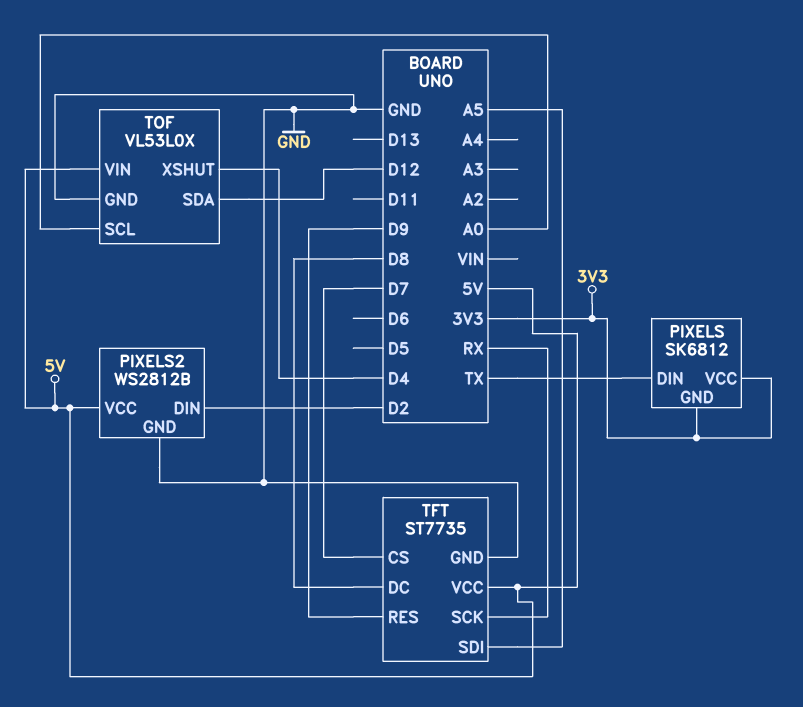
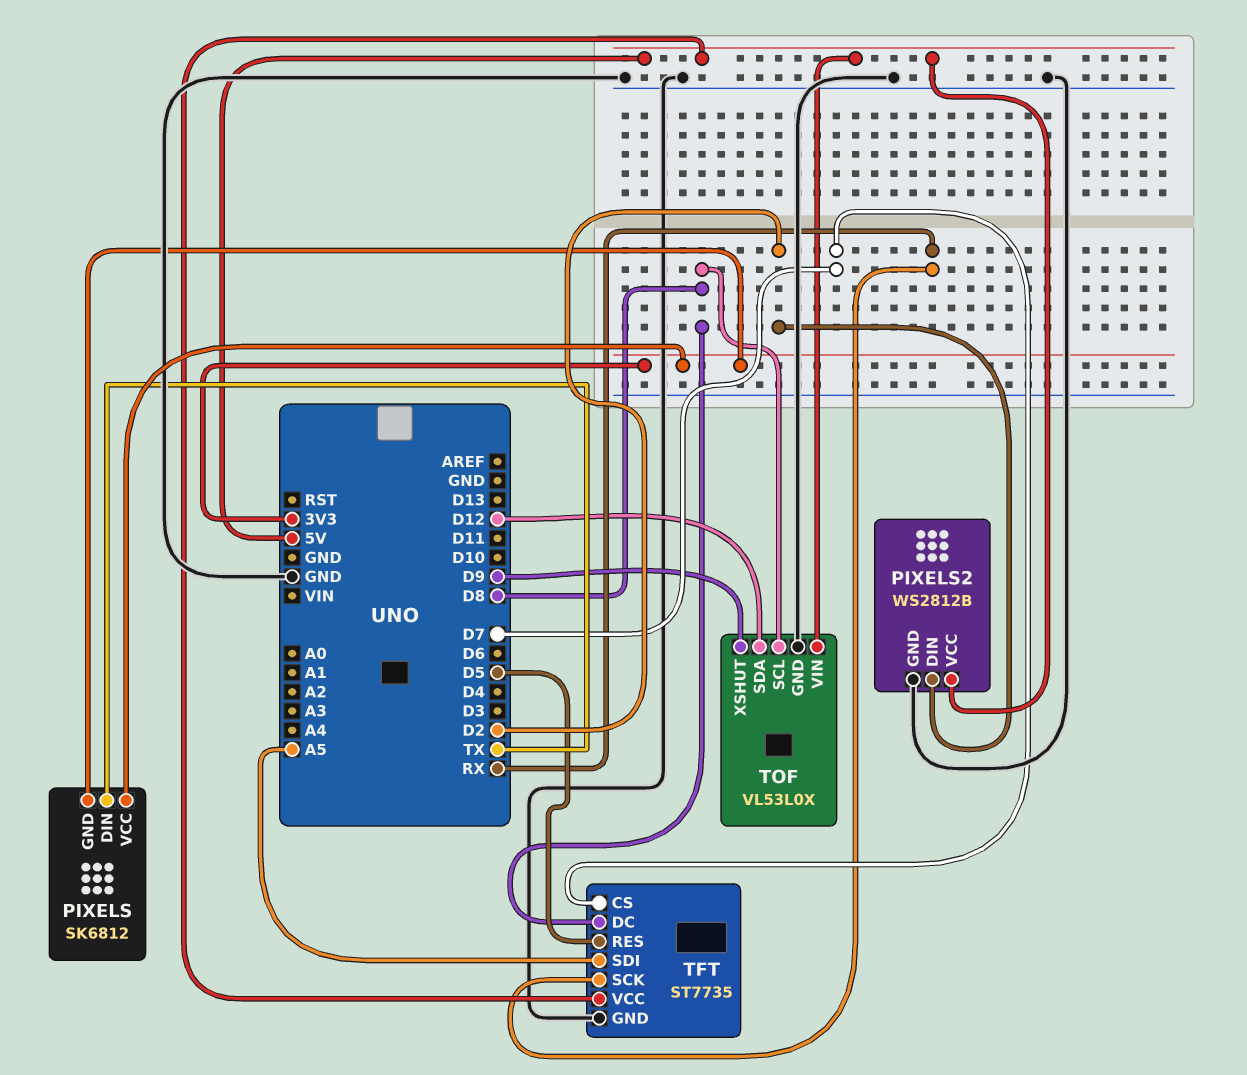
TFT pin RES: D9 -> D5
TOF pin SCL: A0 -> D8
TOF pin XSHUT: D4 -> D9

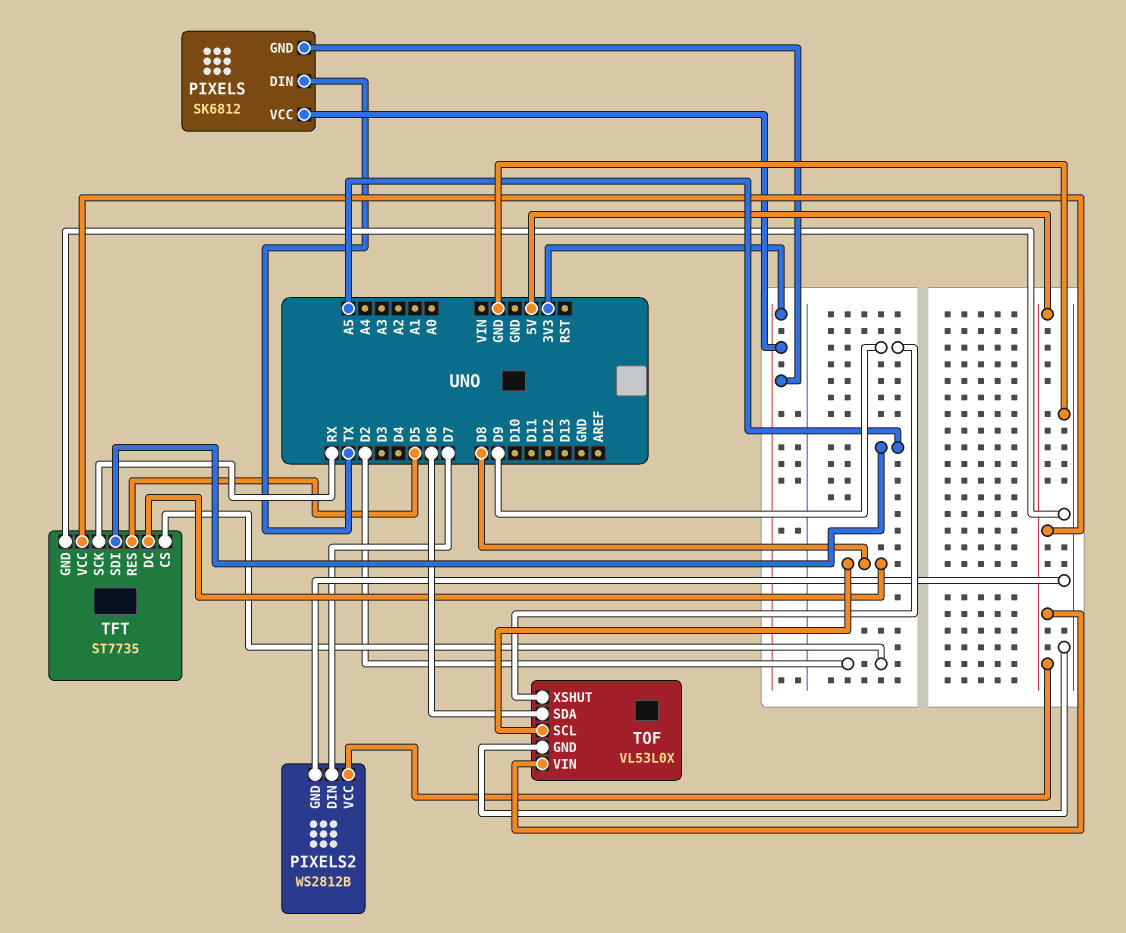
PIXELS2 pin DIN: D2 -> D7
TFT pin CS: D7 -> D2
TOF pin SDA: D12 -> D6

